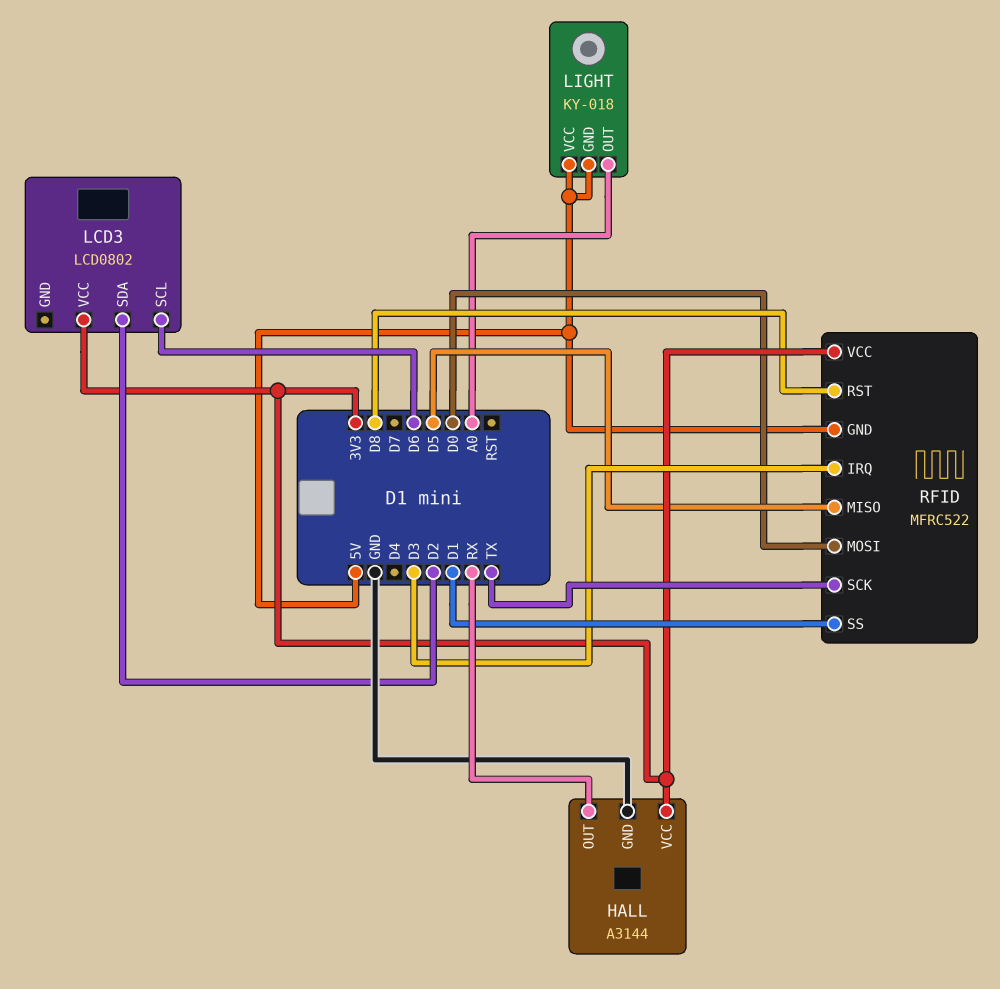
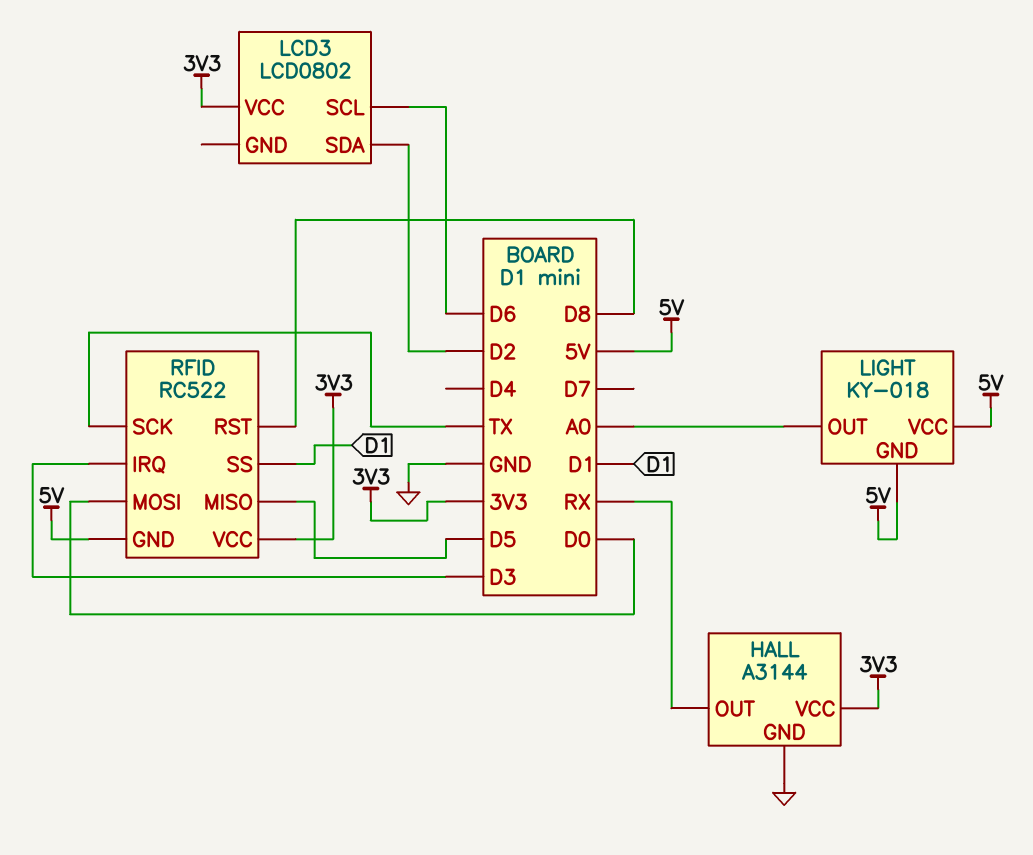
RFID: MFRC522 -> RC522

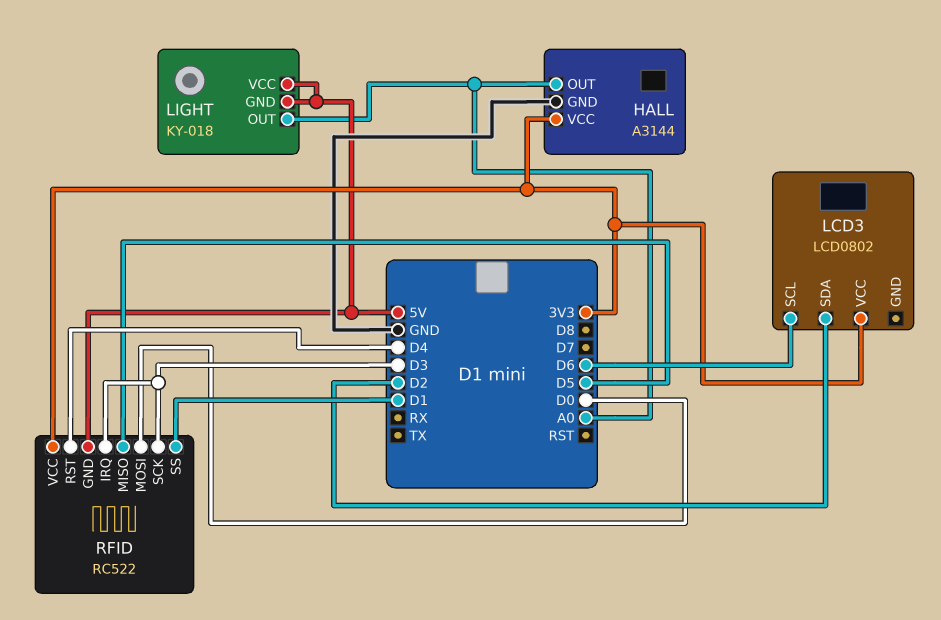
HALL pin OUT: RX -> A0
RFID pin RST: D8 -> D4
RFID pin SCK: TX -> D3

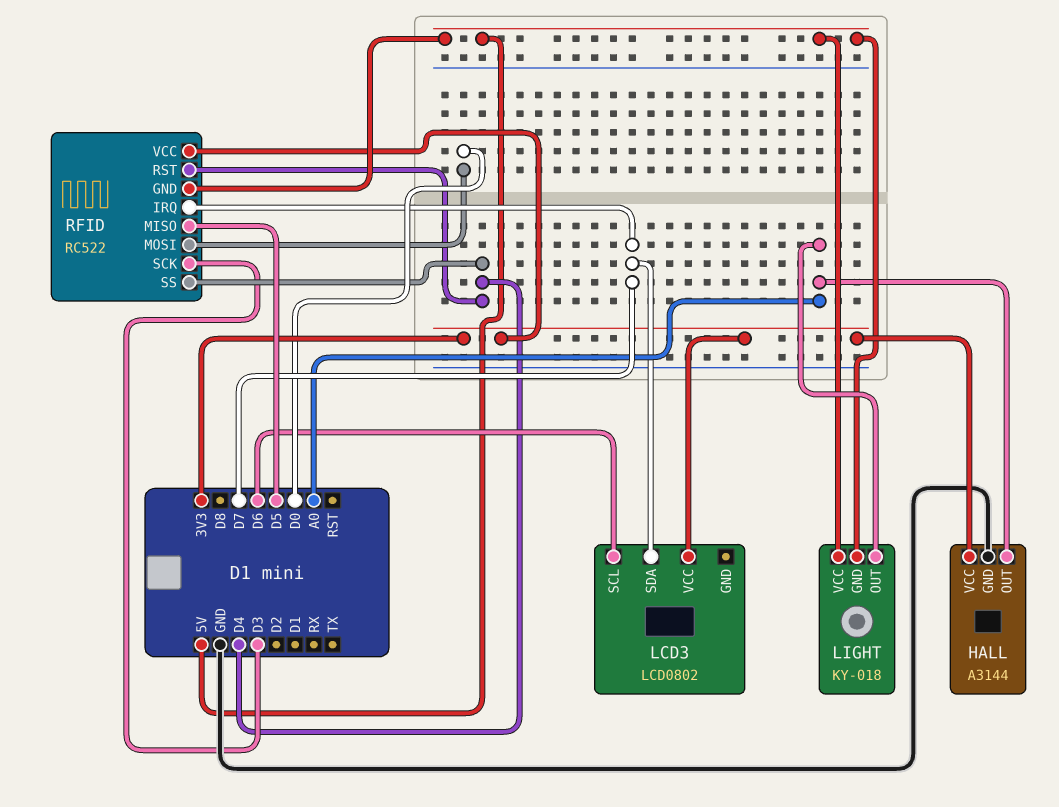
LCD3 pin SDA: D2 -> D7
RFID pin IRQ: D3 -> D7
RFID pin SS: D1 -> D4

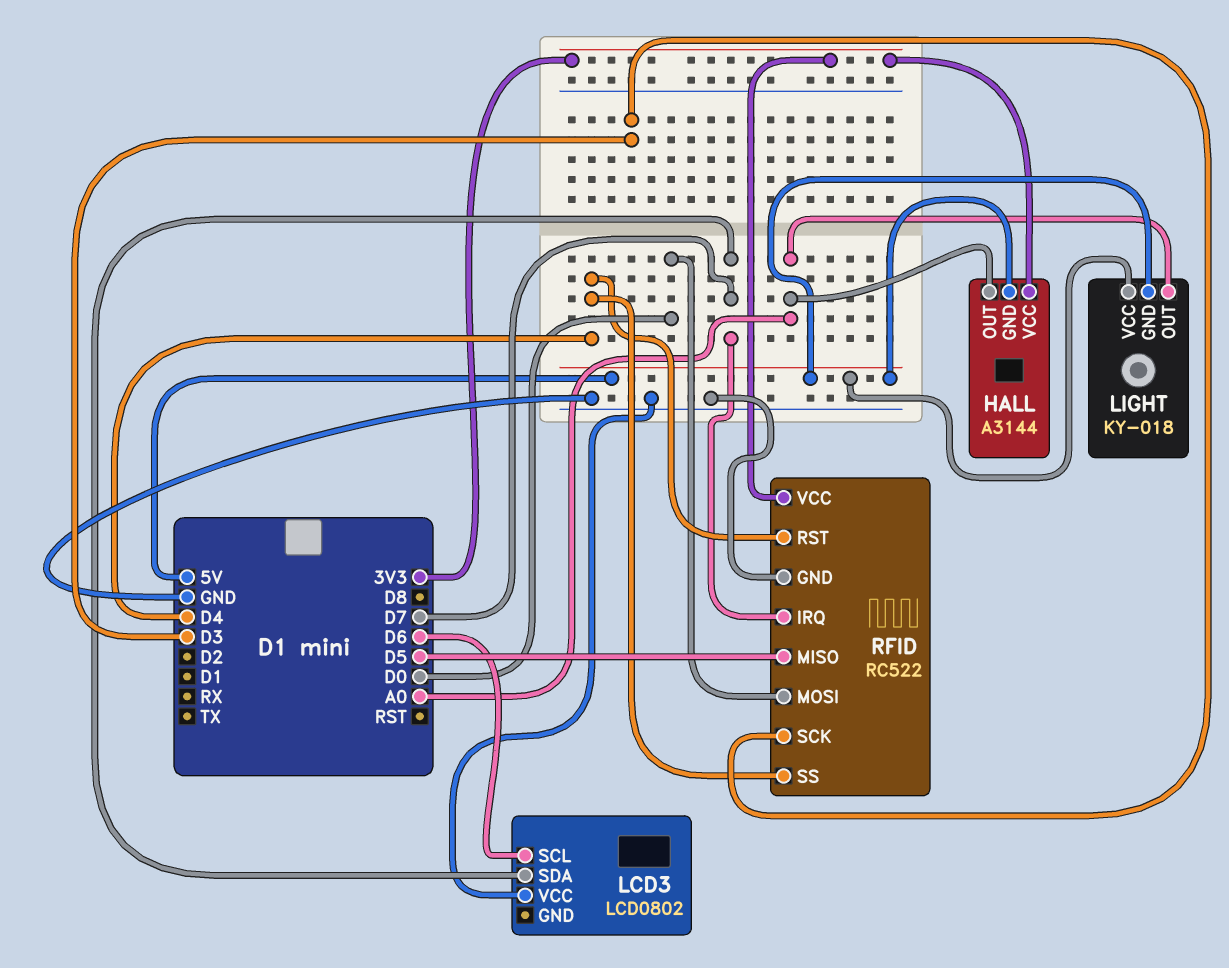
HALL pin GND: GND -> 5V
LCD3 pin VCC: 3V3 -> GND
RFID pin GND: 5V -> GND

